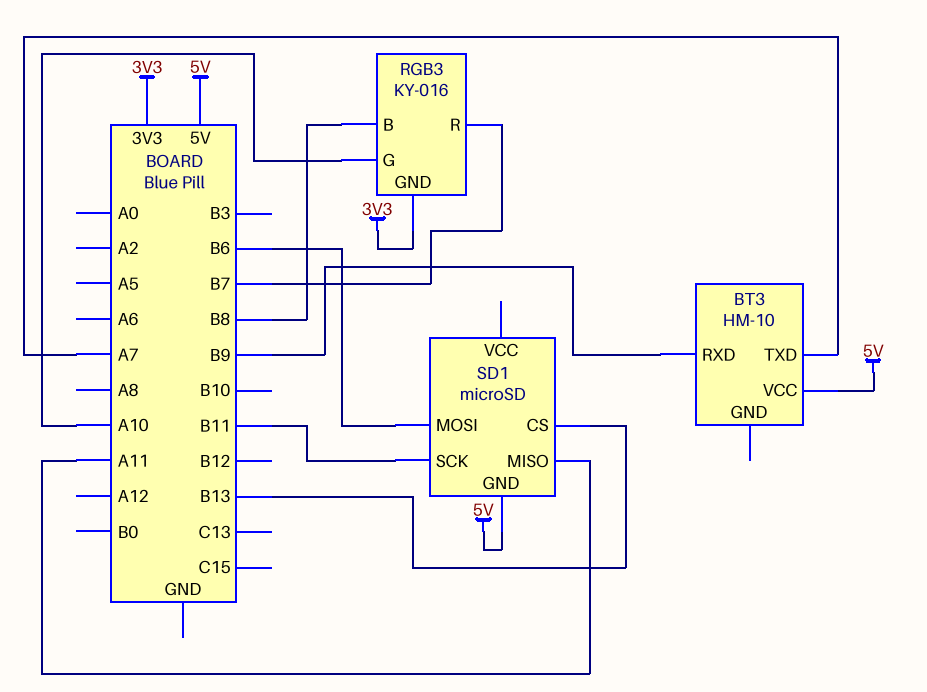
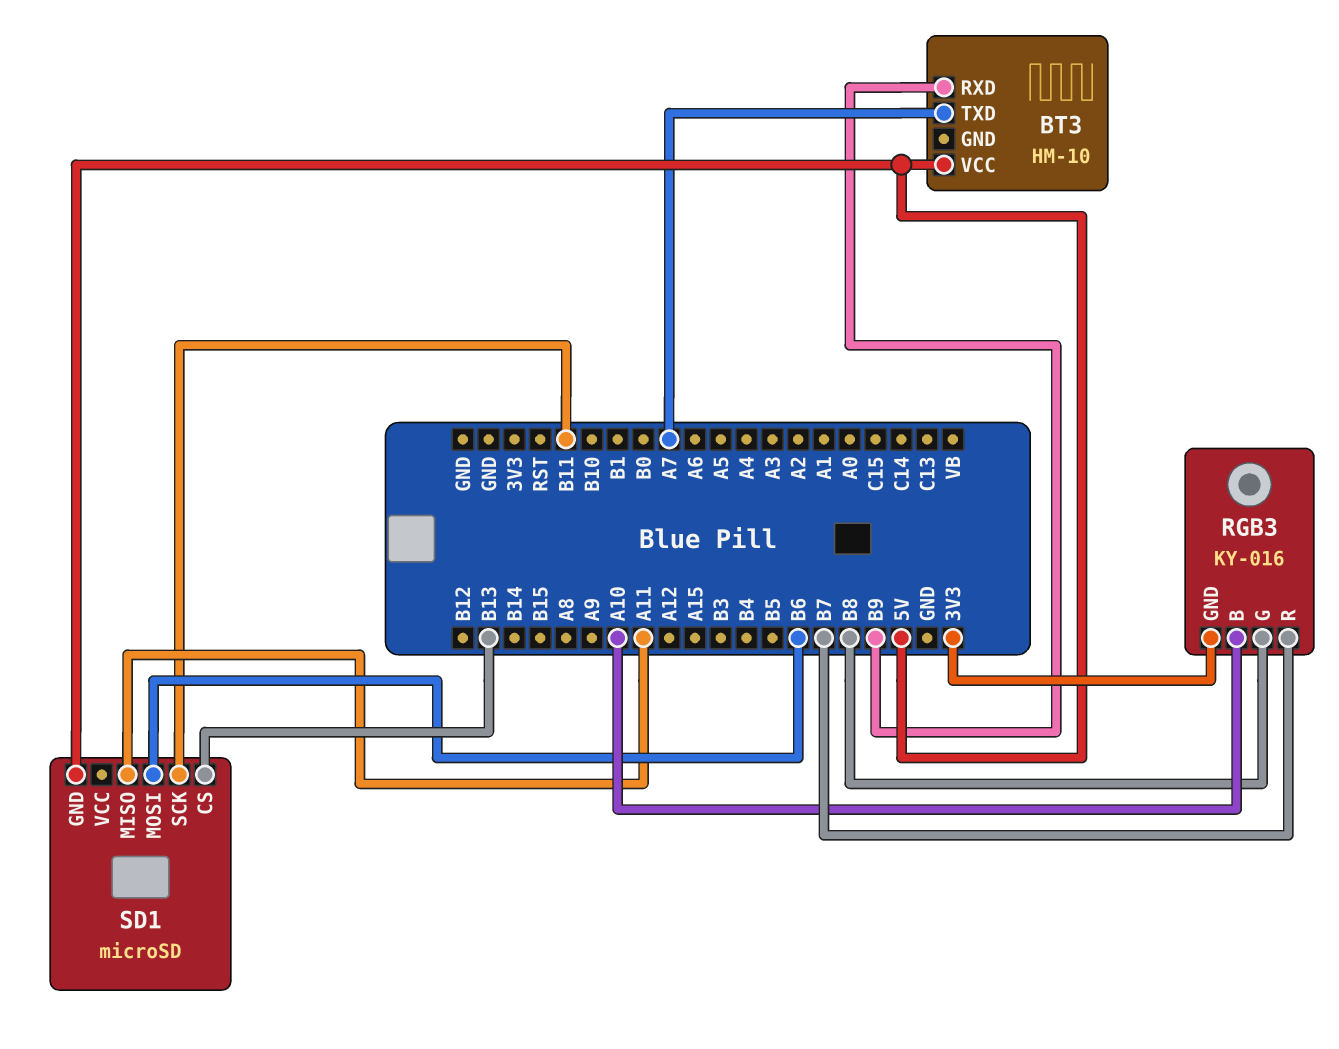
RGB3 pin B: B8 -> A10
RGB3 pin G: A10 -> B8

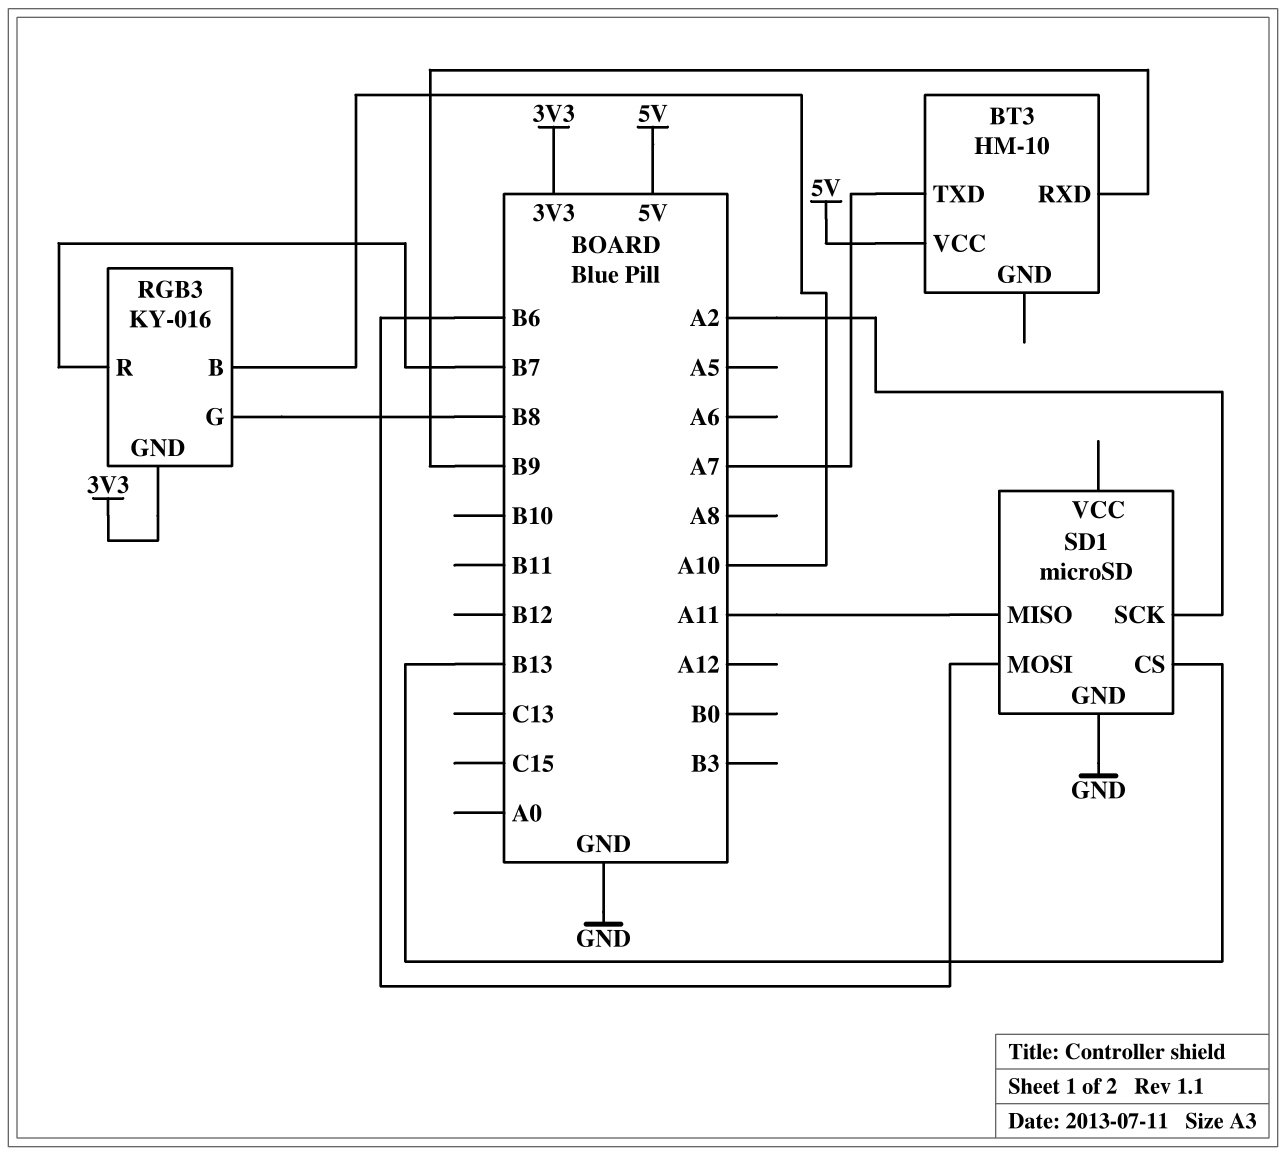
SD1 pin GND: 5V -> GND
SD1 pin SCK: B11 -> A2

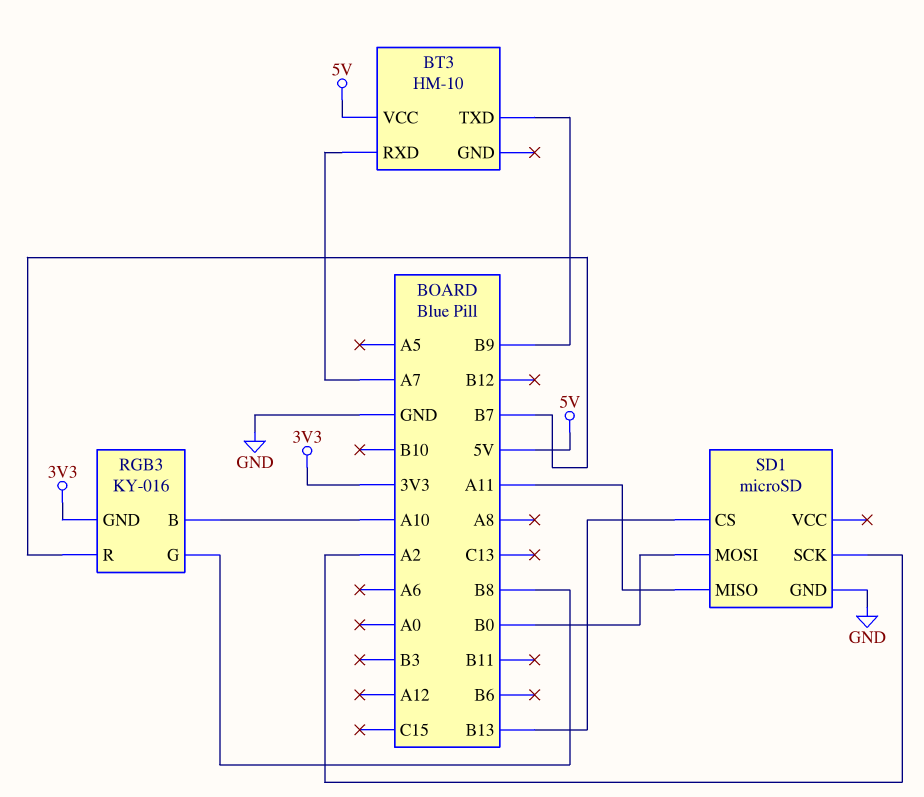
BT3 pin RXD: B9 -> A7
BT3 pin TXD: A7 -> B9
SD1 pin MOSI: B6 -> B0

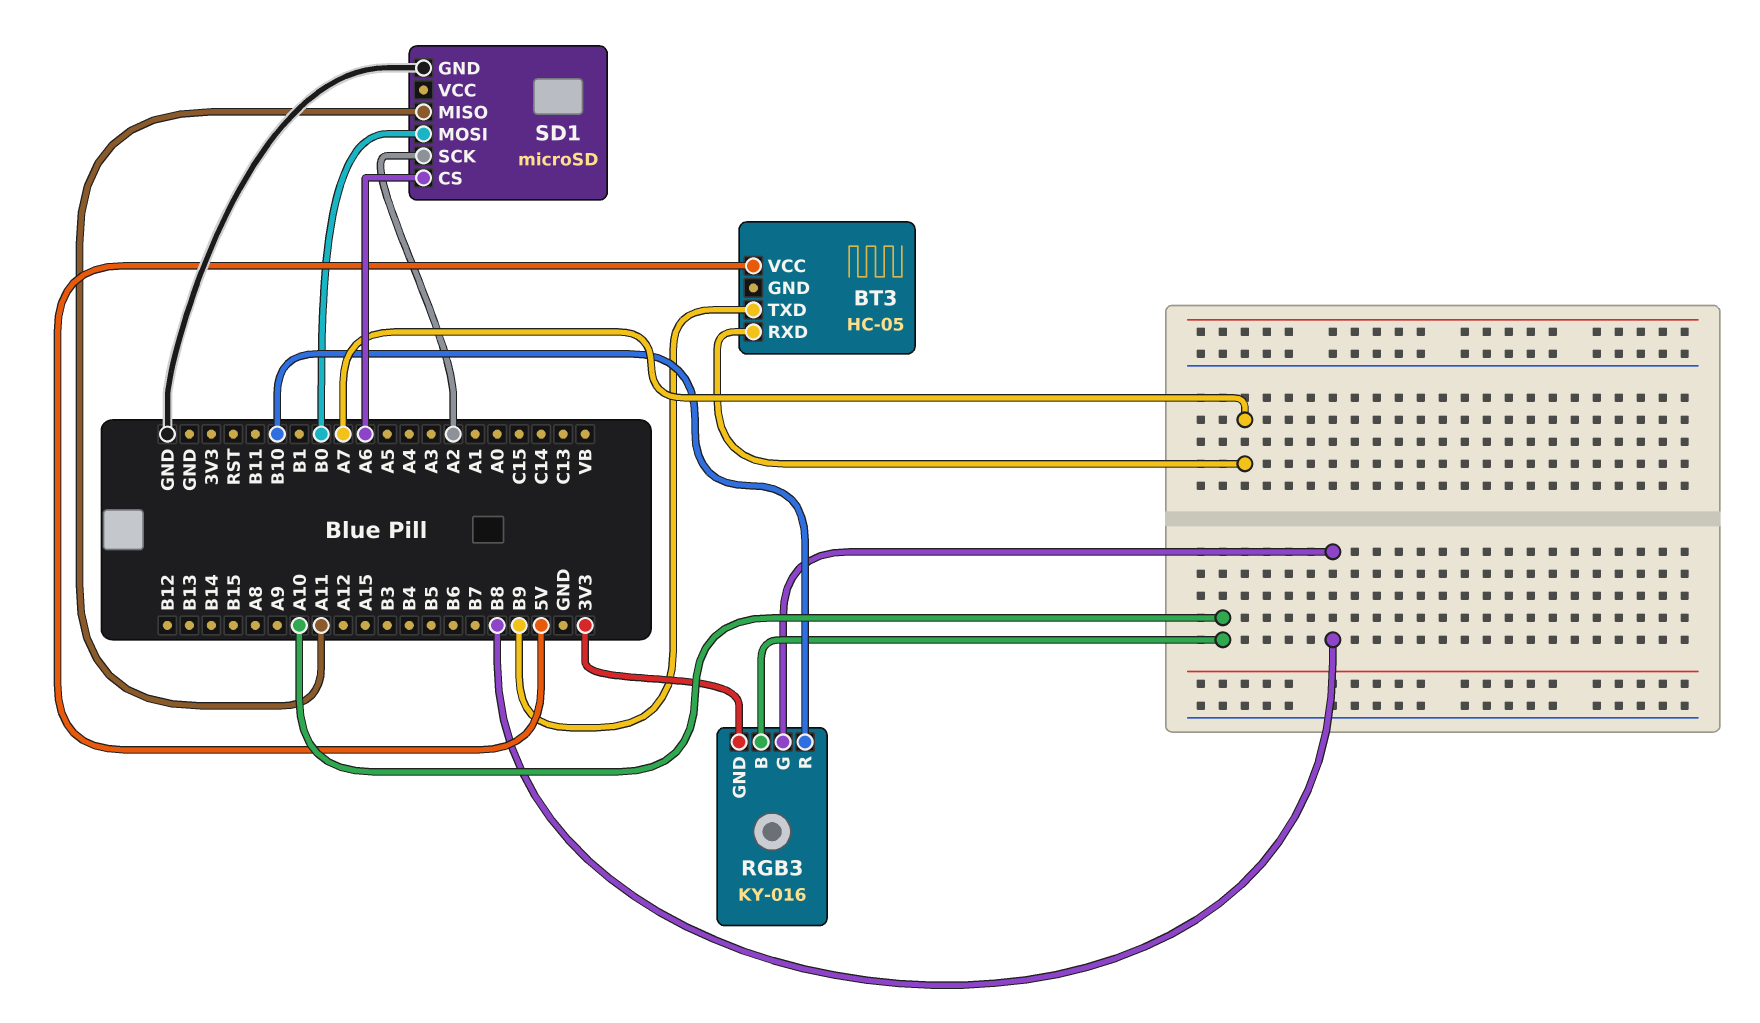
BT3: HM-10 -> HC-05
RGB3 pin R: B7 -> B10
SD1 pin CS: B13 -> A6

